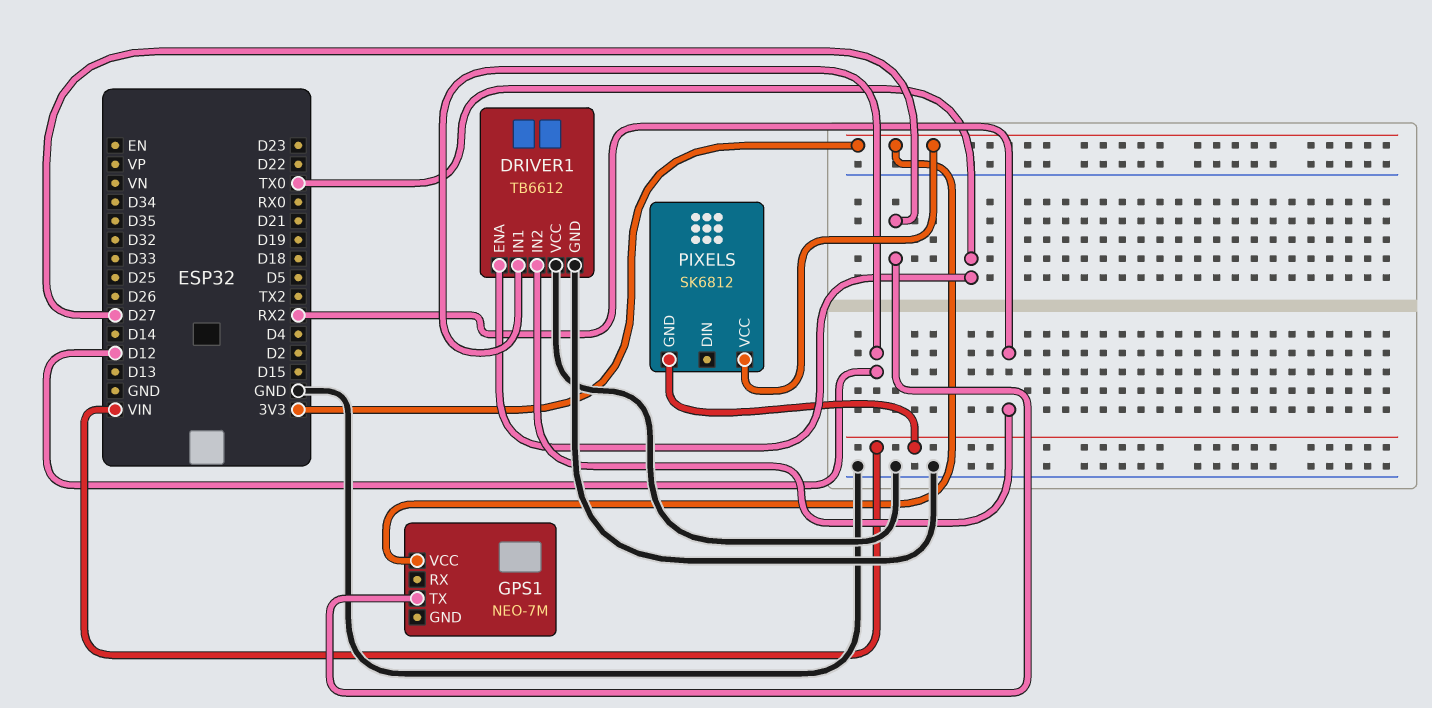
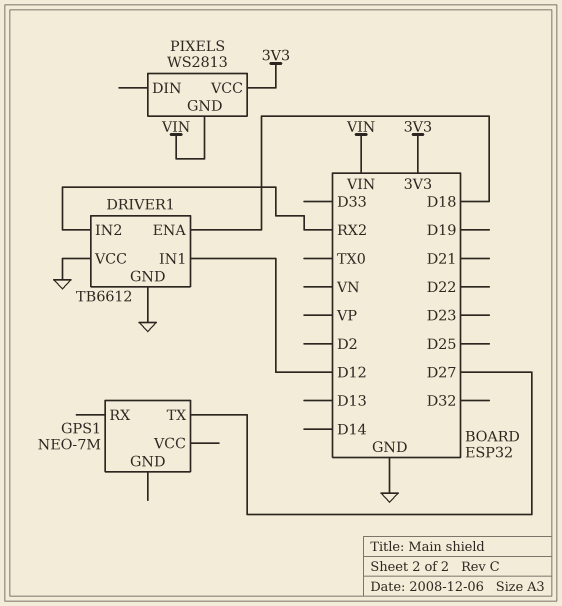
DRIVER1 pin ENA: TX0 -> D18
GPS1 pin VCC: 3V3 -> none
PIXELS: SK6812 -> WS2813

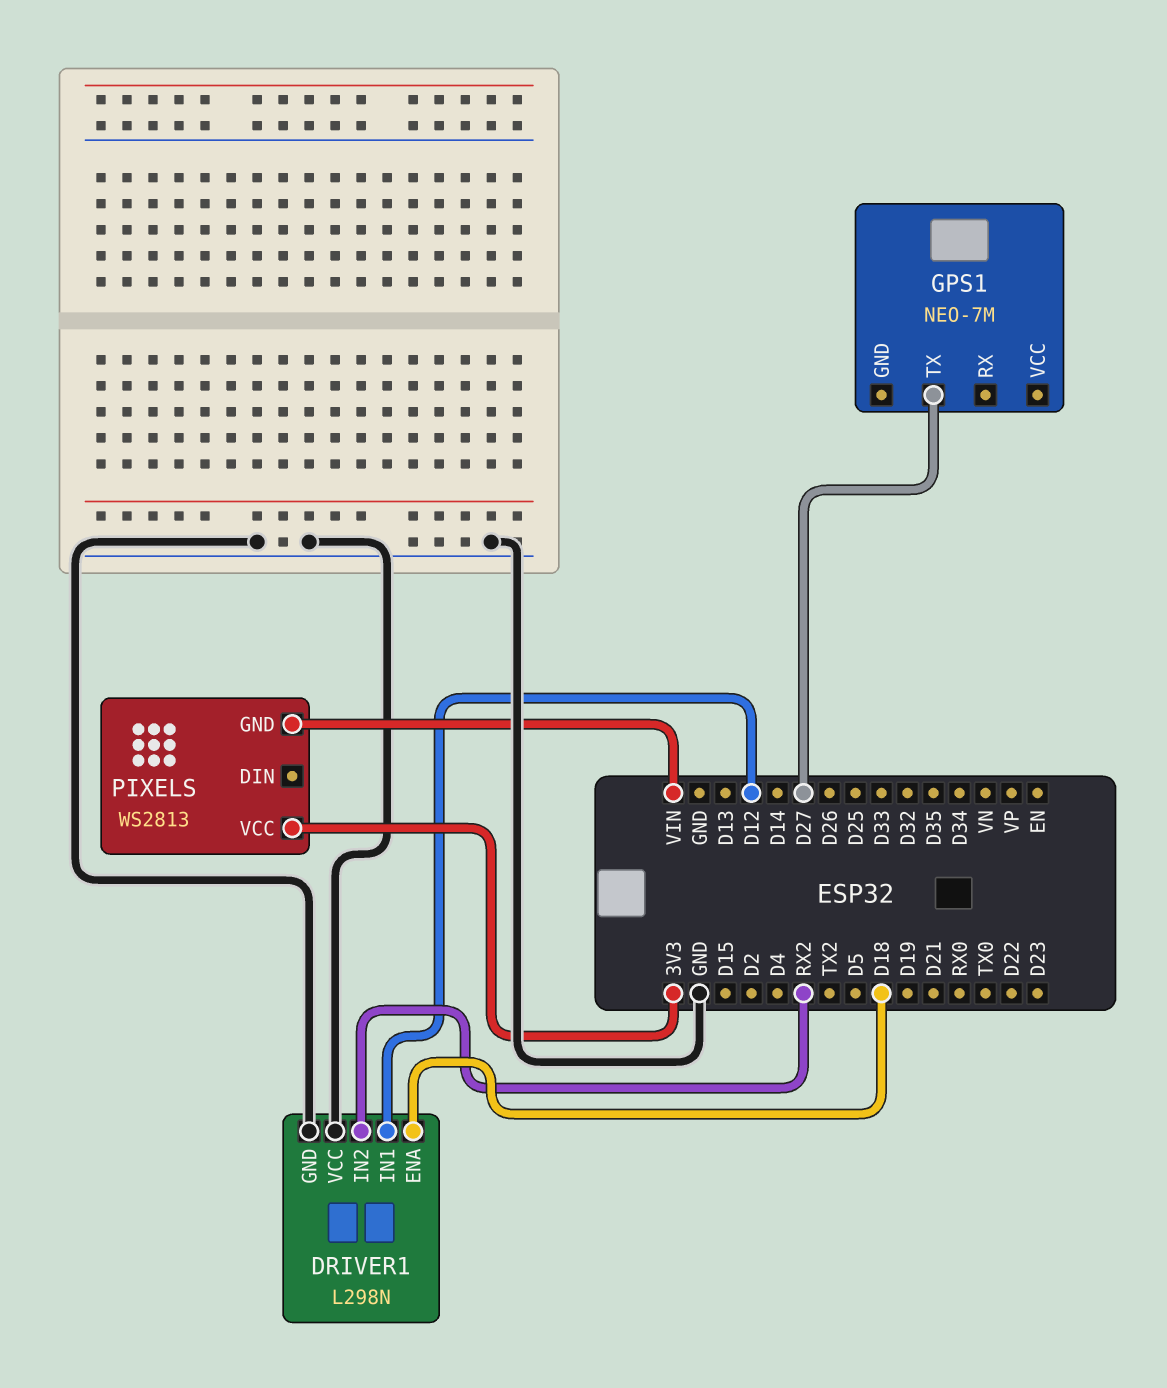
DRIVER1: TB6612 -> L298N

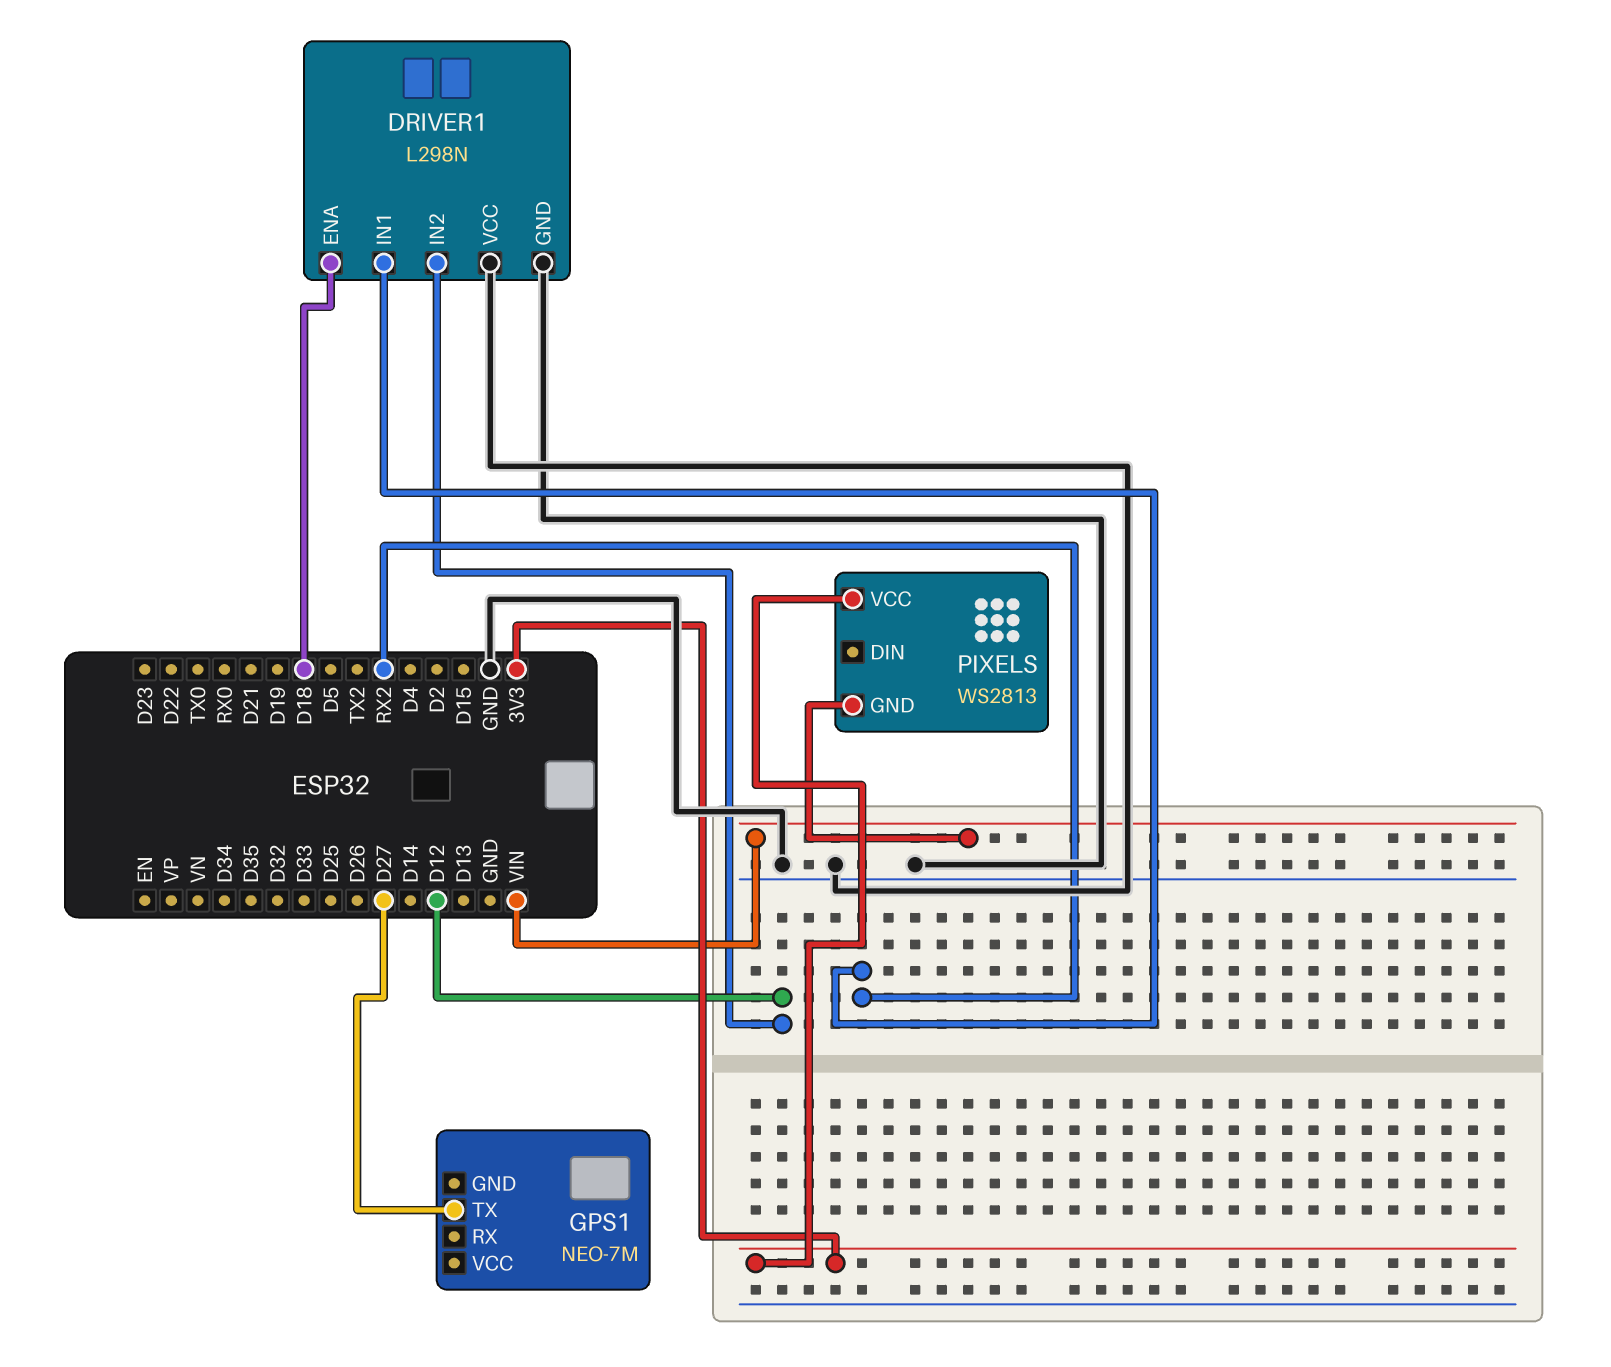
DRIVER1 pin IN1: D12 -> RX2
DRIVER1 pin IN2: RX2 -> D12

